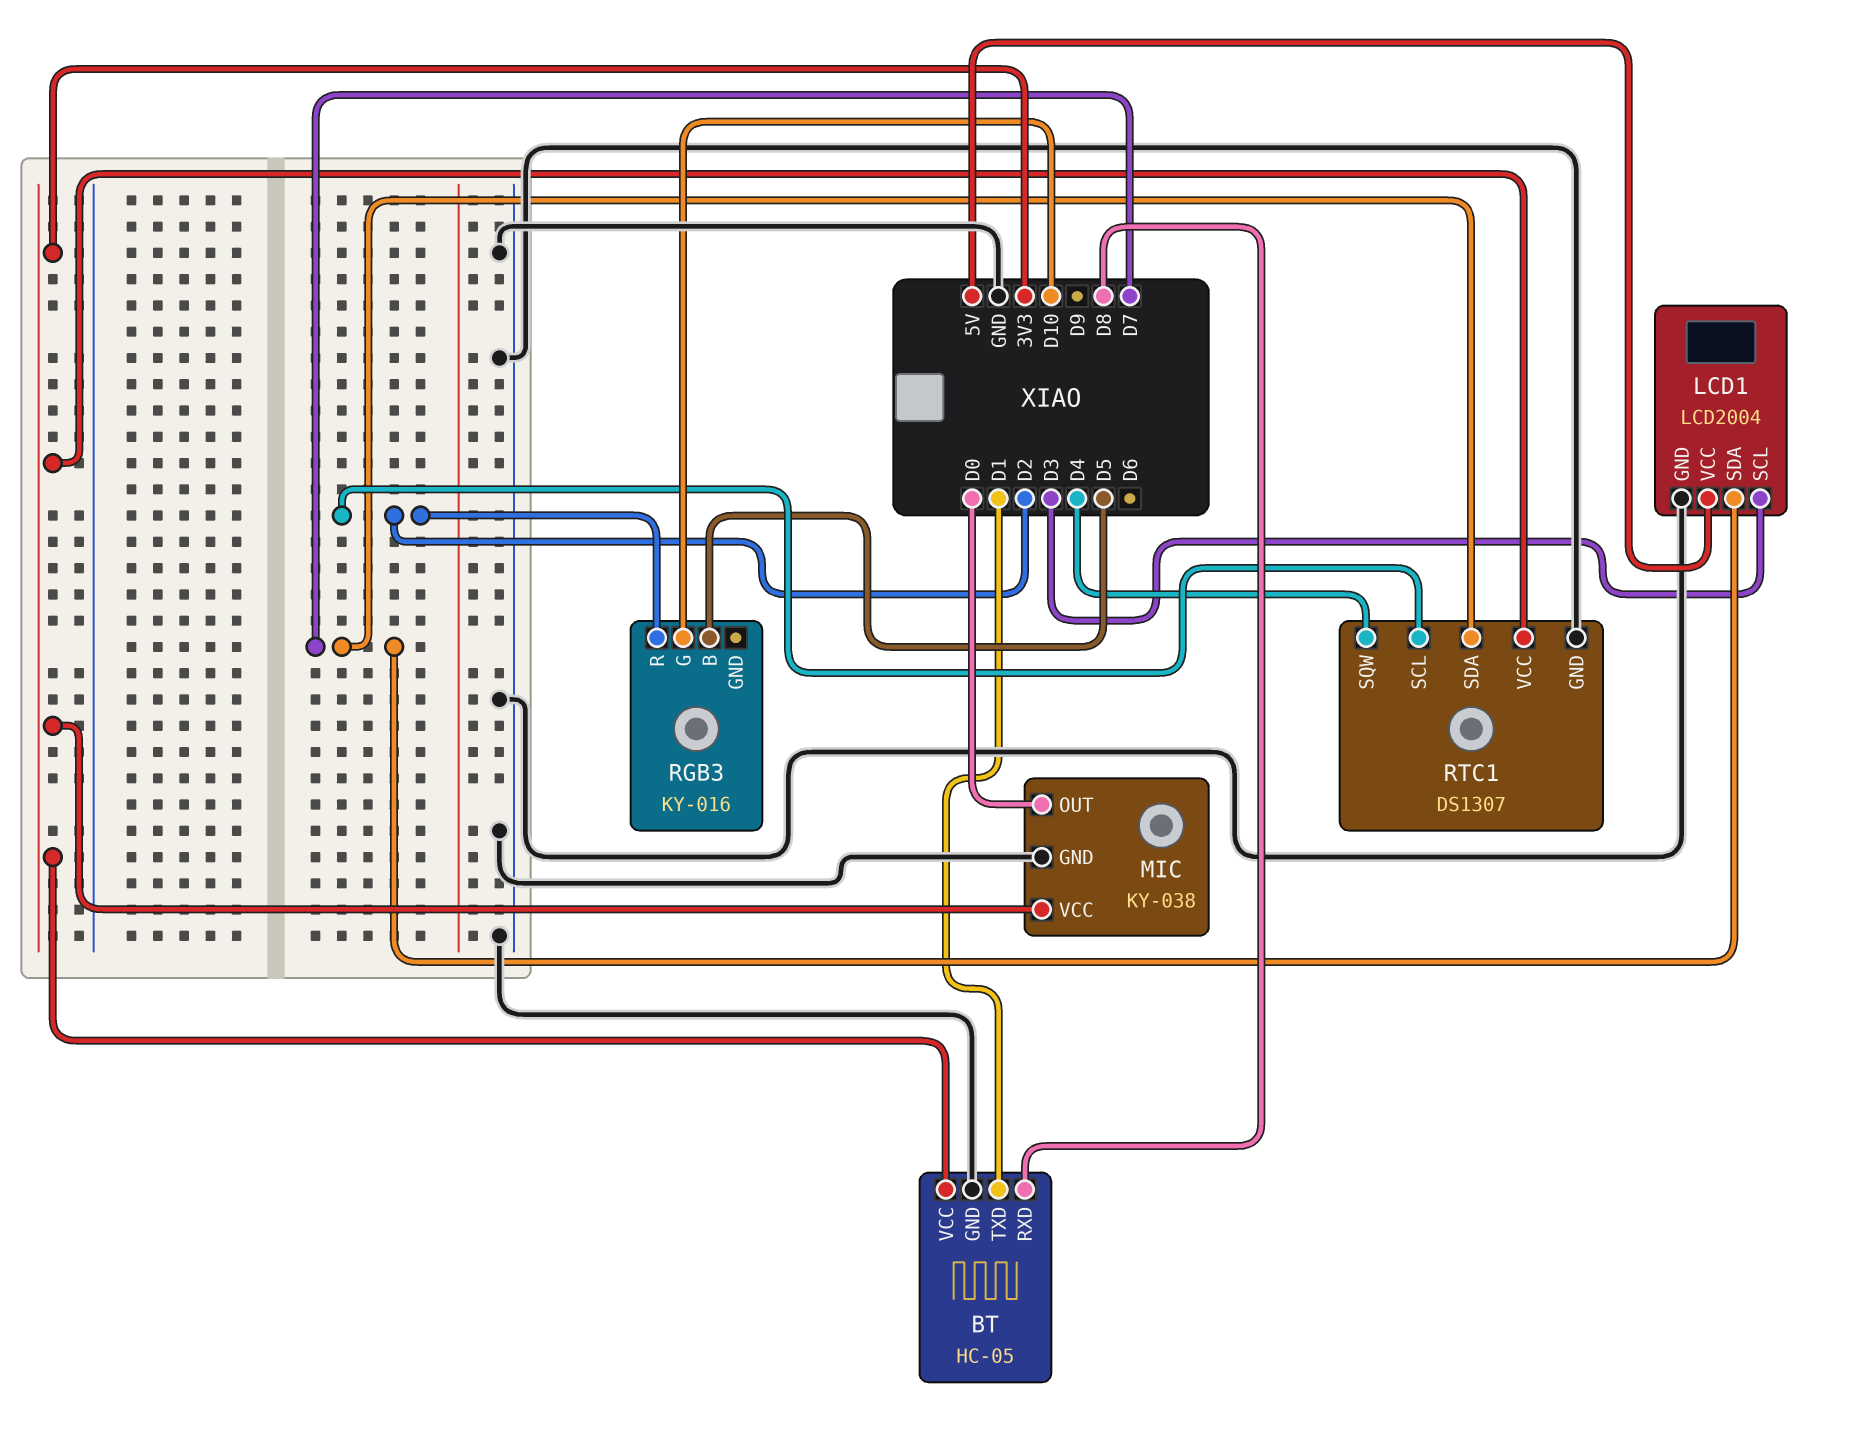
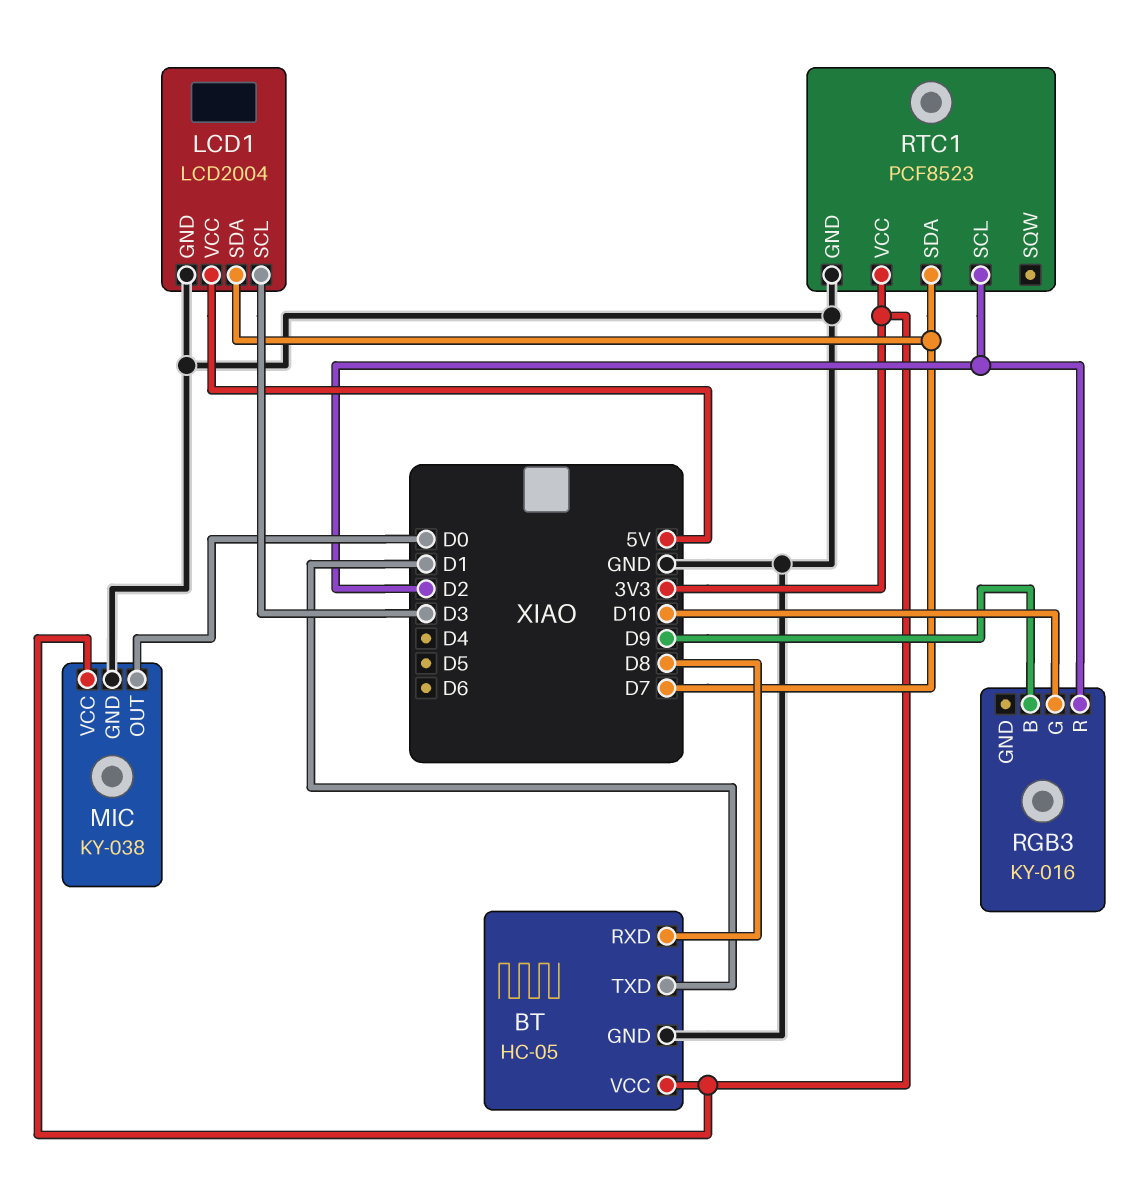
RGB3 pin B: D5 -> D9
RTC1: DS1307 -> PCF8523
RTC1 pin SQW: D4 -> none

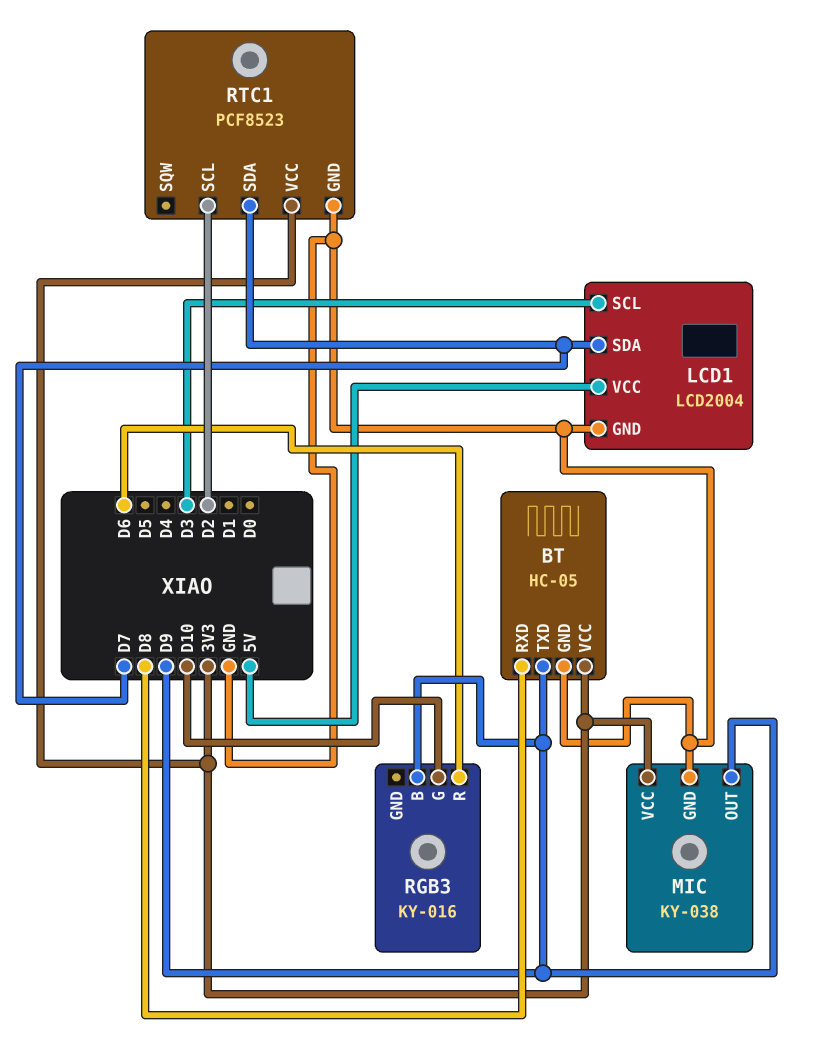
BT pin TXD: D1 -> D9
MIC pin OUT: D0 -> D9
RGB3 pin R: D2 -> D6

